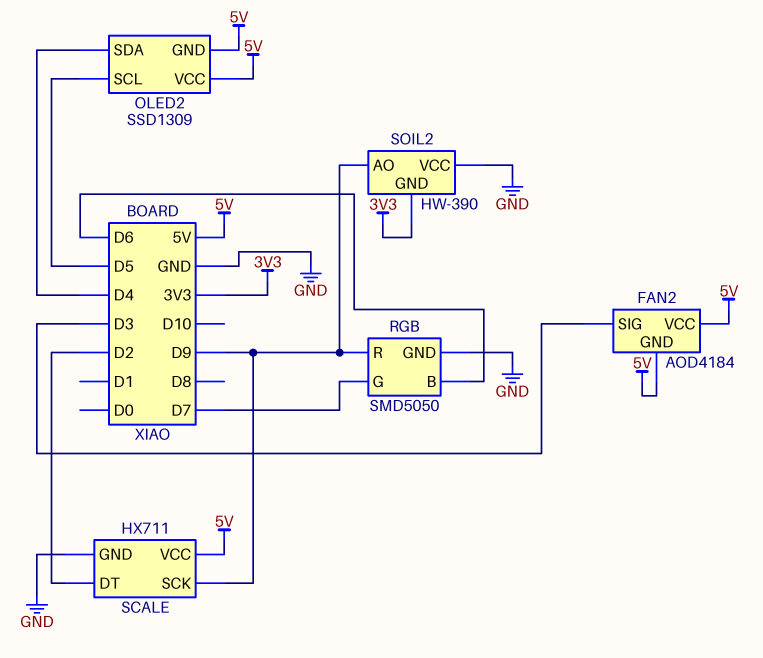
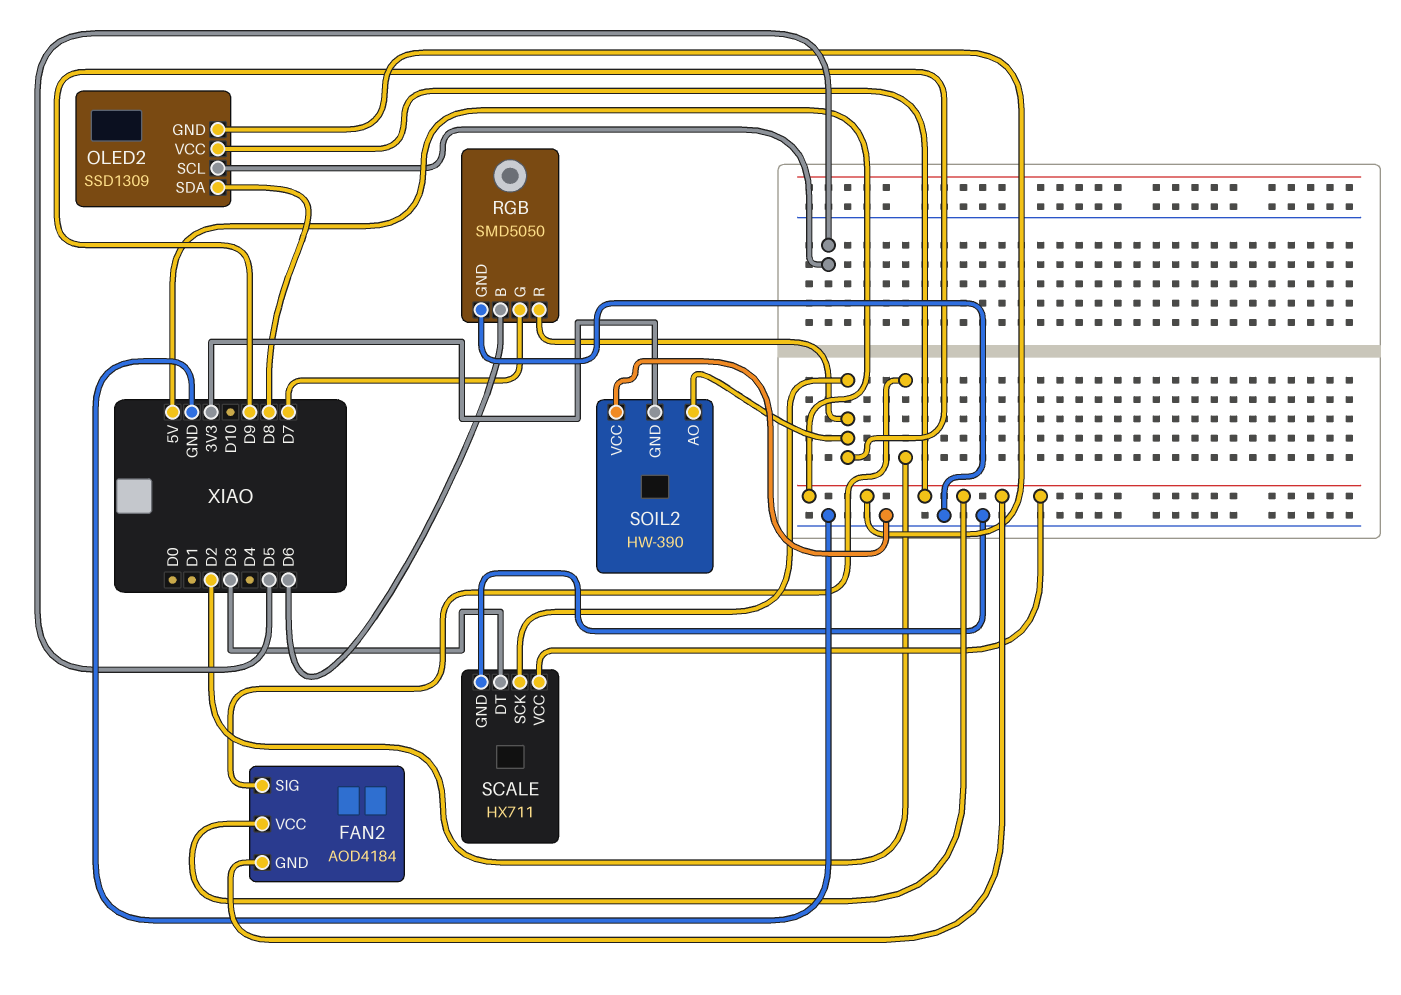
FAN2 pin SIG: D3 -> D2
OLED2 pin SDA: D4 -> D8
SCALE pin DT: D2 -> D3

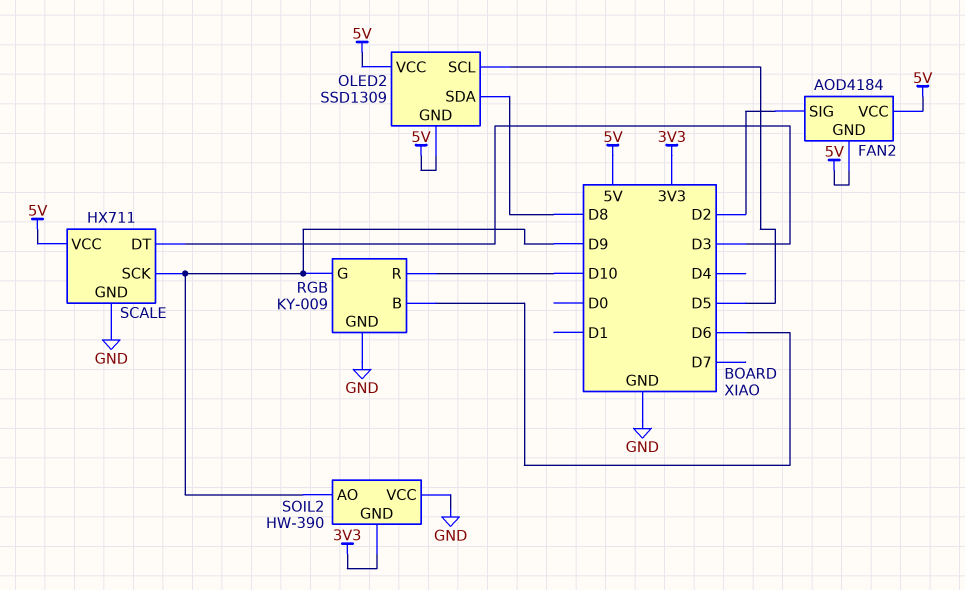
RGB: SMD5050 -> KY-009
RGB pin G: D7 -> D9
RGB pin R: D9 -> D10

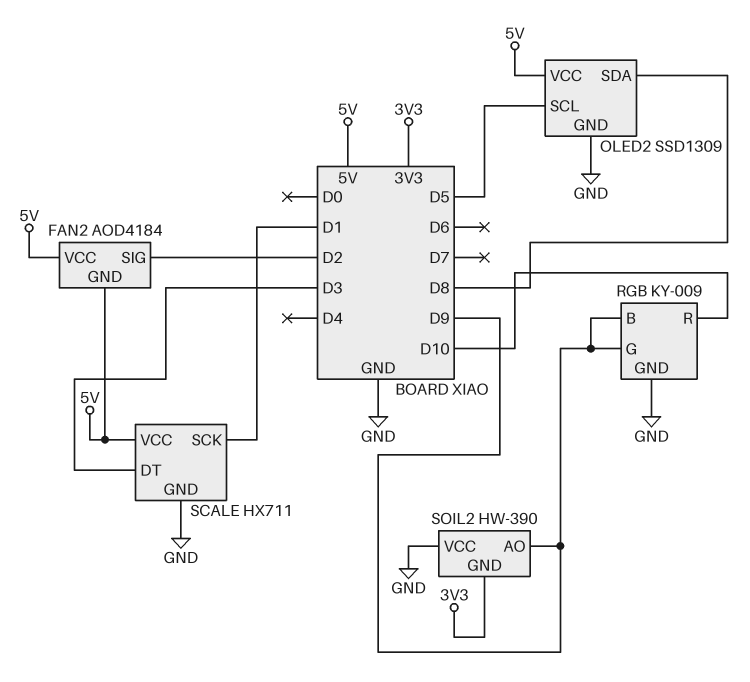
OLED2 pin GND: 5V -> GND
RGB pin B: D6 -> D9
SCALE pin SCK: D9 -> D1

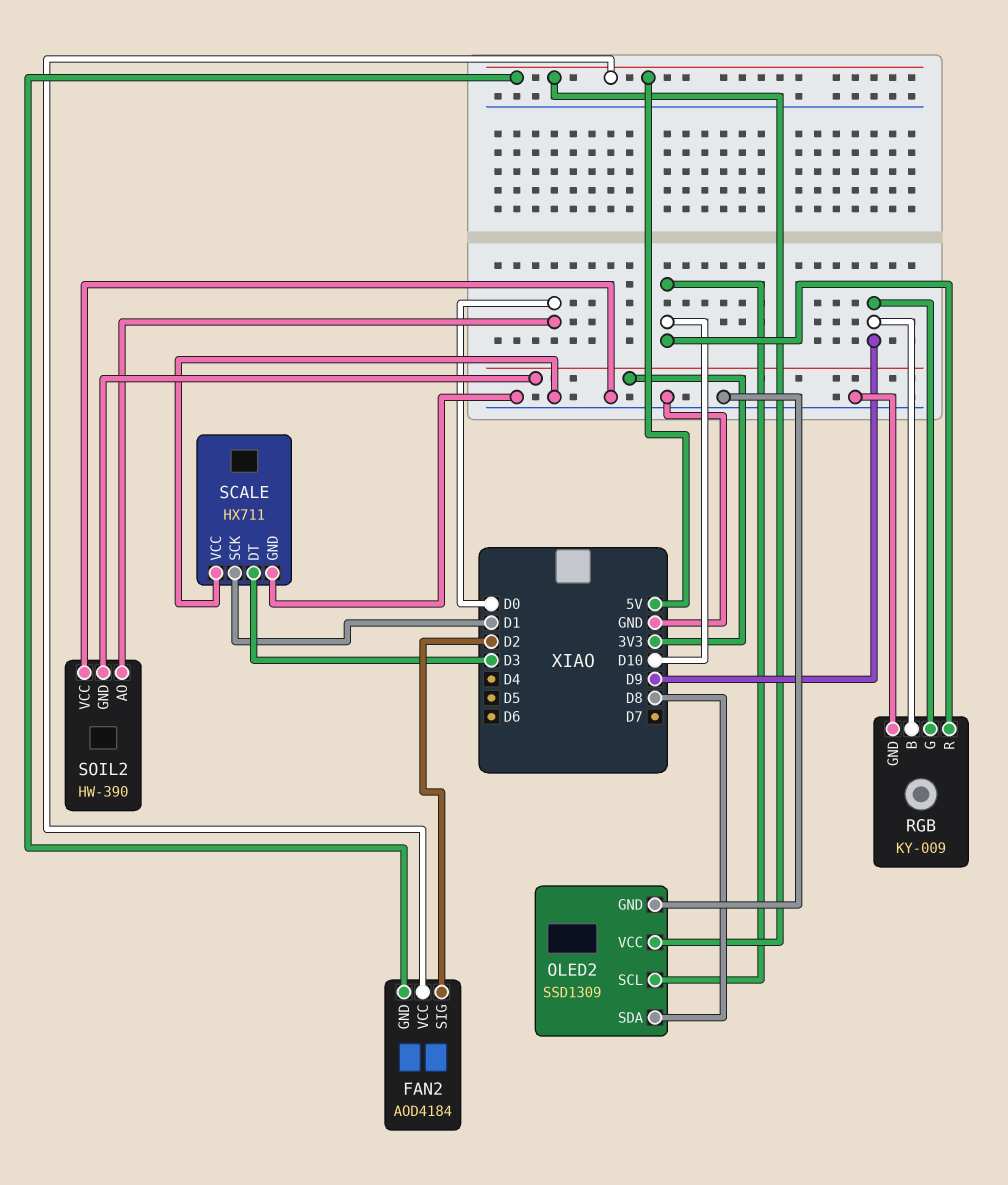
OLED2 pin SCL: D5 -> D10
SCALE pin VCC: 5V -> GND
SOIL2 pin AO: D9 -> D0

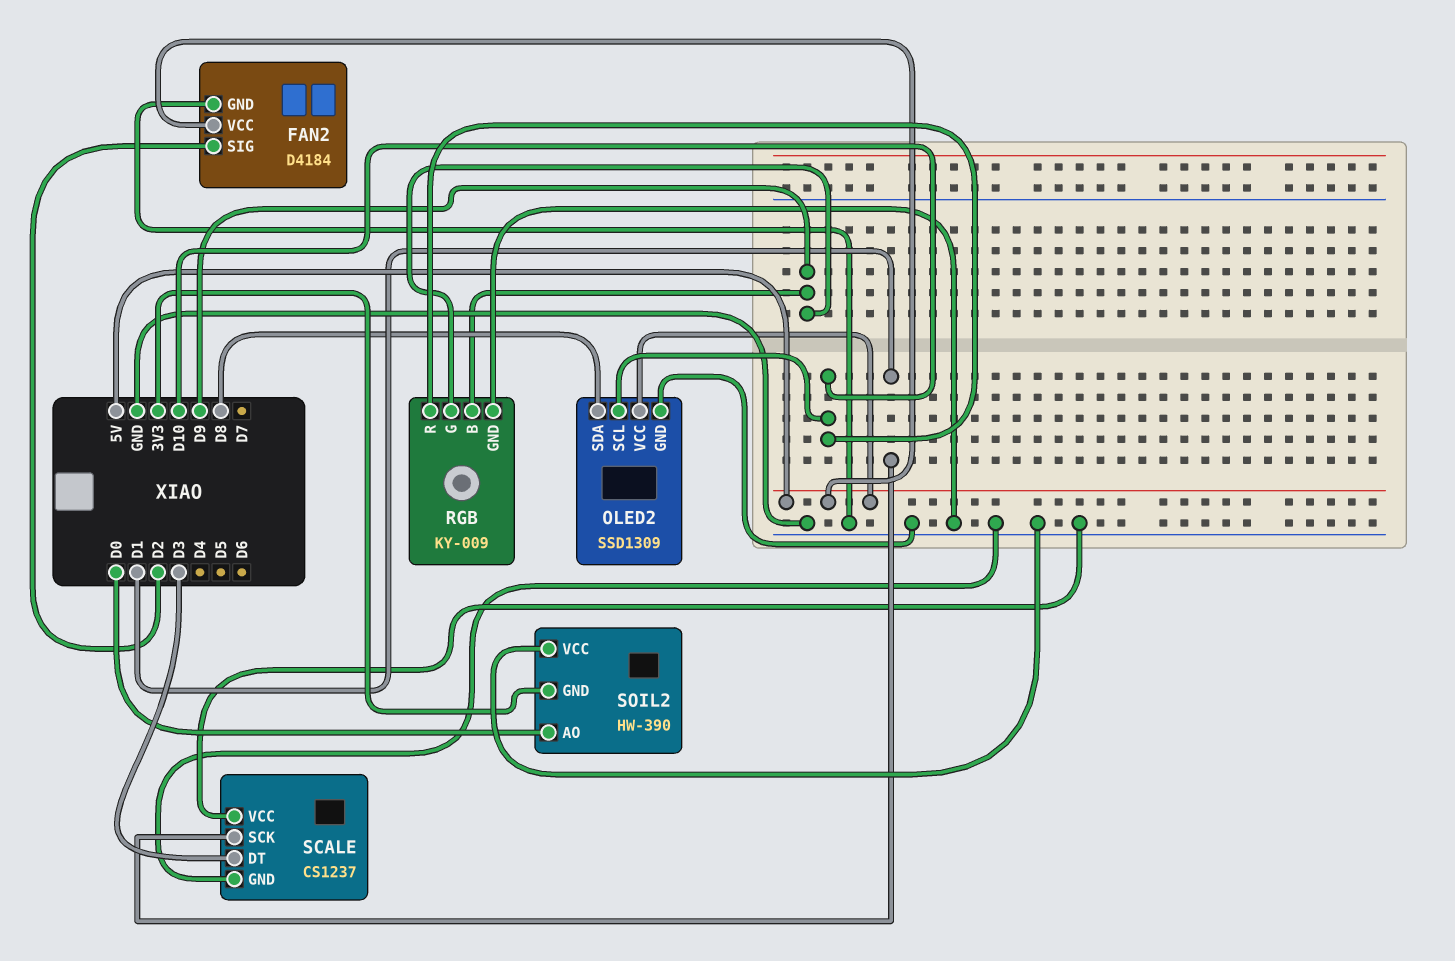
FAN2: AOD4184 -> D4184
FAN2 pin GND: 5V -> GND
SCALE: HX711 -> CS1237

